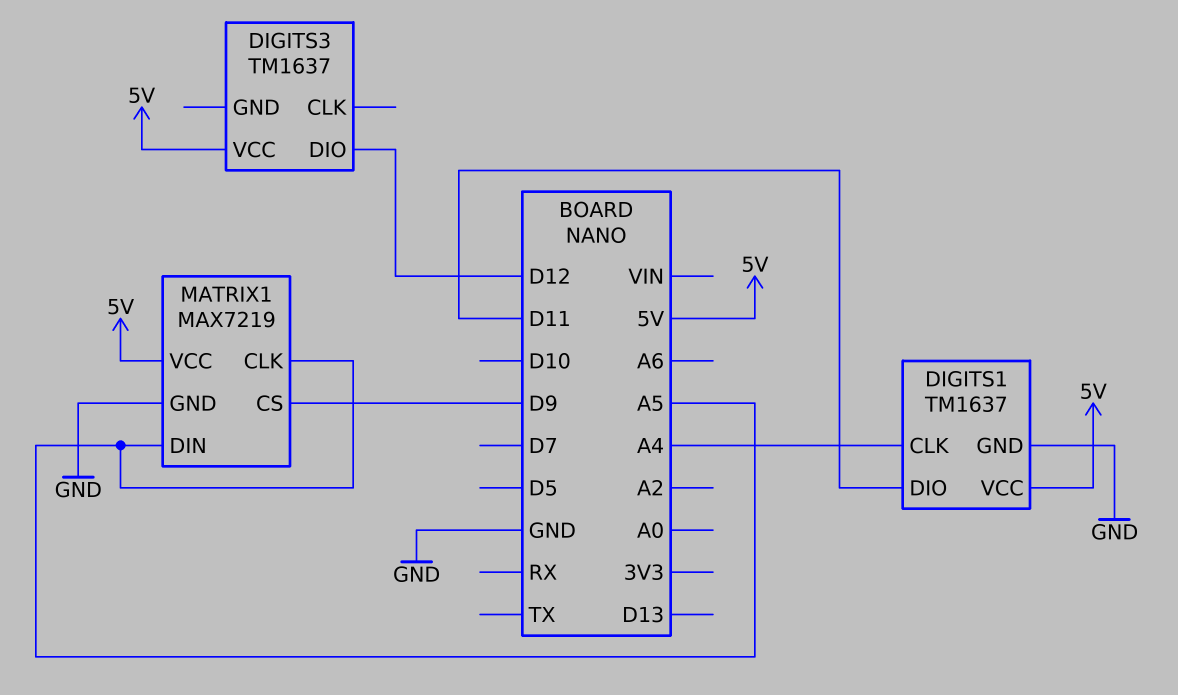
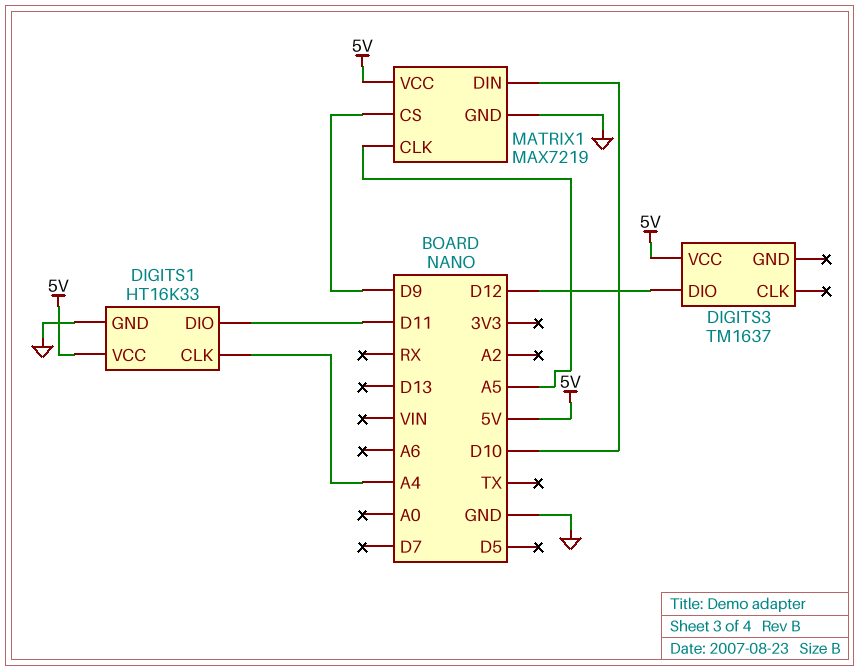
DIGITS1: TM1637 -> HT16K33
MATRIX1 pin DIN: A5 -> D10

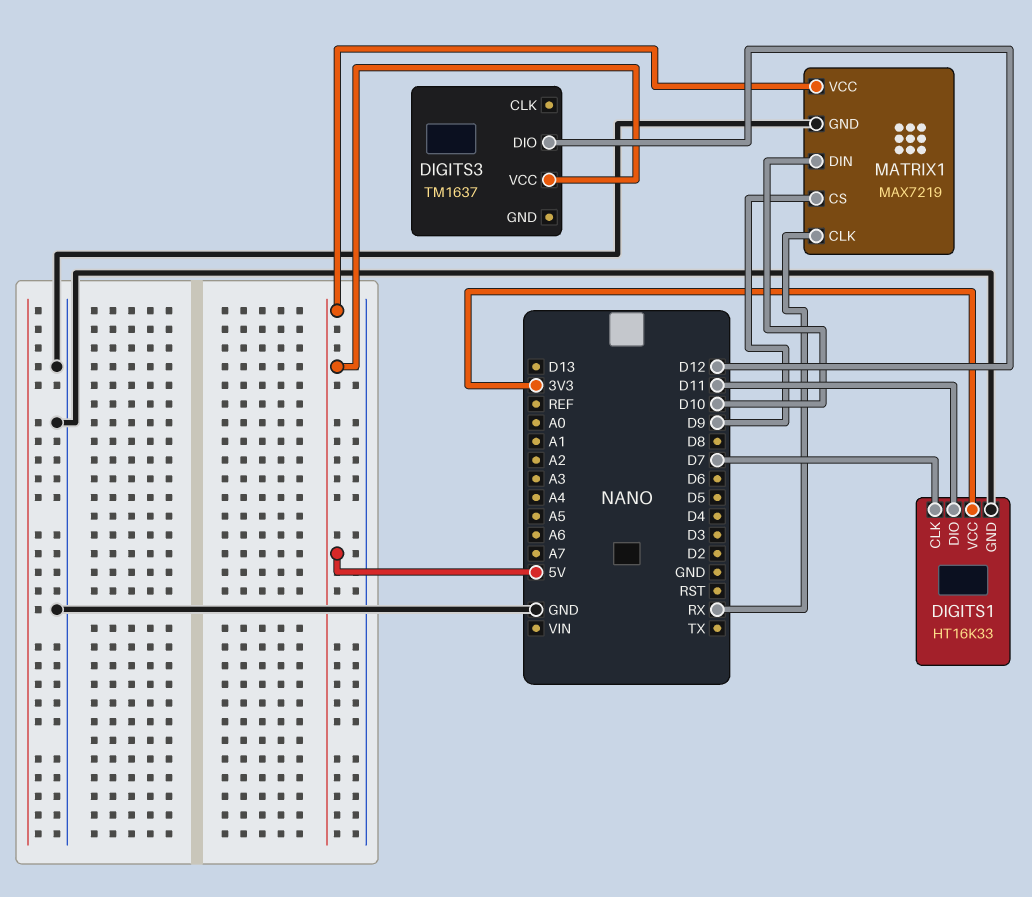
DIGITS1 pin CLK: A4 -> D7
DIGITS1 pin VCC: 5V -> 3V3
MATRIX1 pin CLK: A5 -> RX

